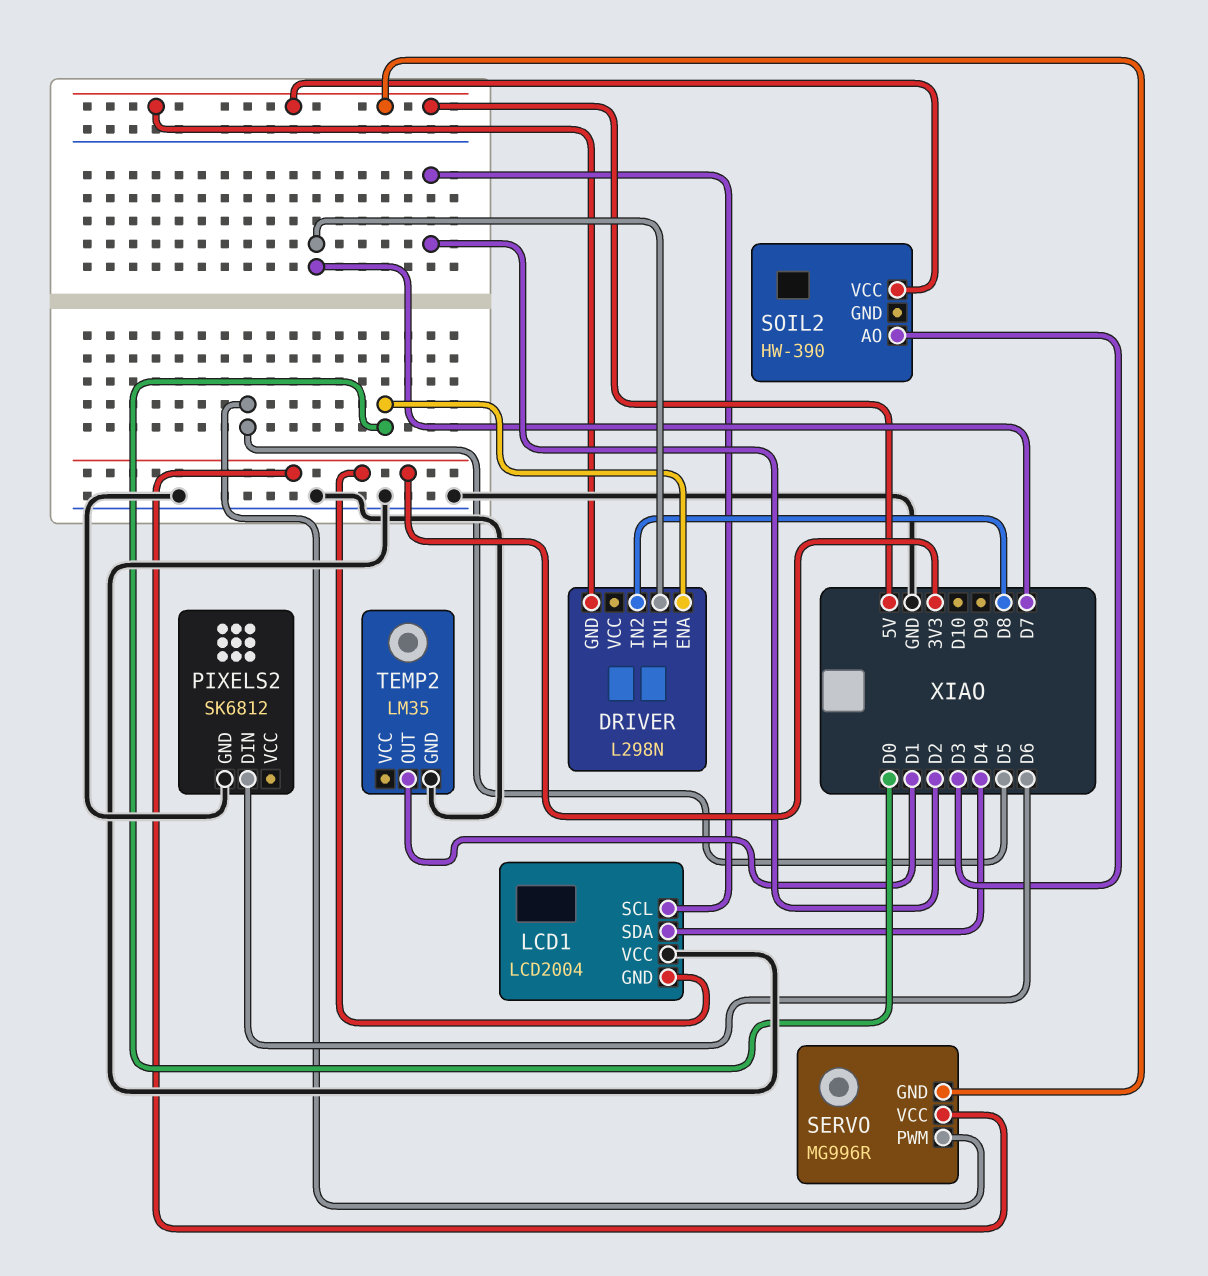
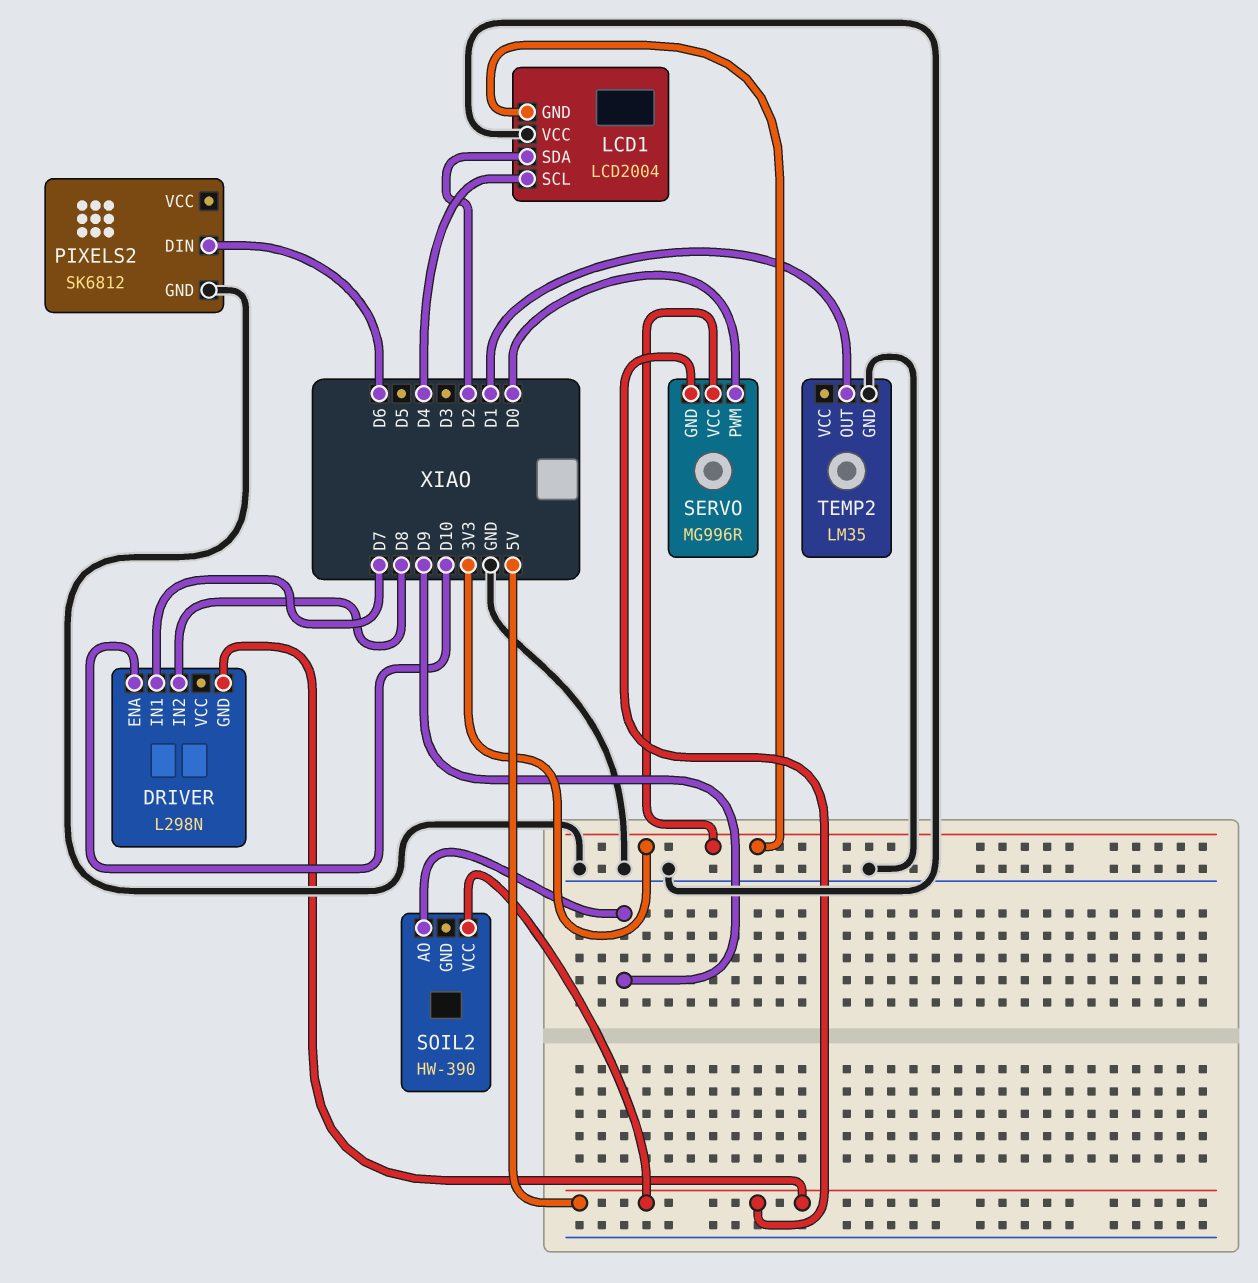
DRIVER pin ENA: D0 -> D10
LCD1 pin SCL: D2 -> D4
LCD1 pin SDA: D4 -> D2
SERVO pin PWM: D5 -> D0
SOIL2 pin AO: D3 -> D9

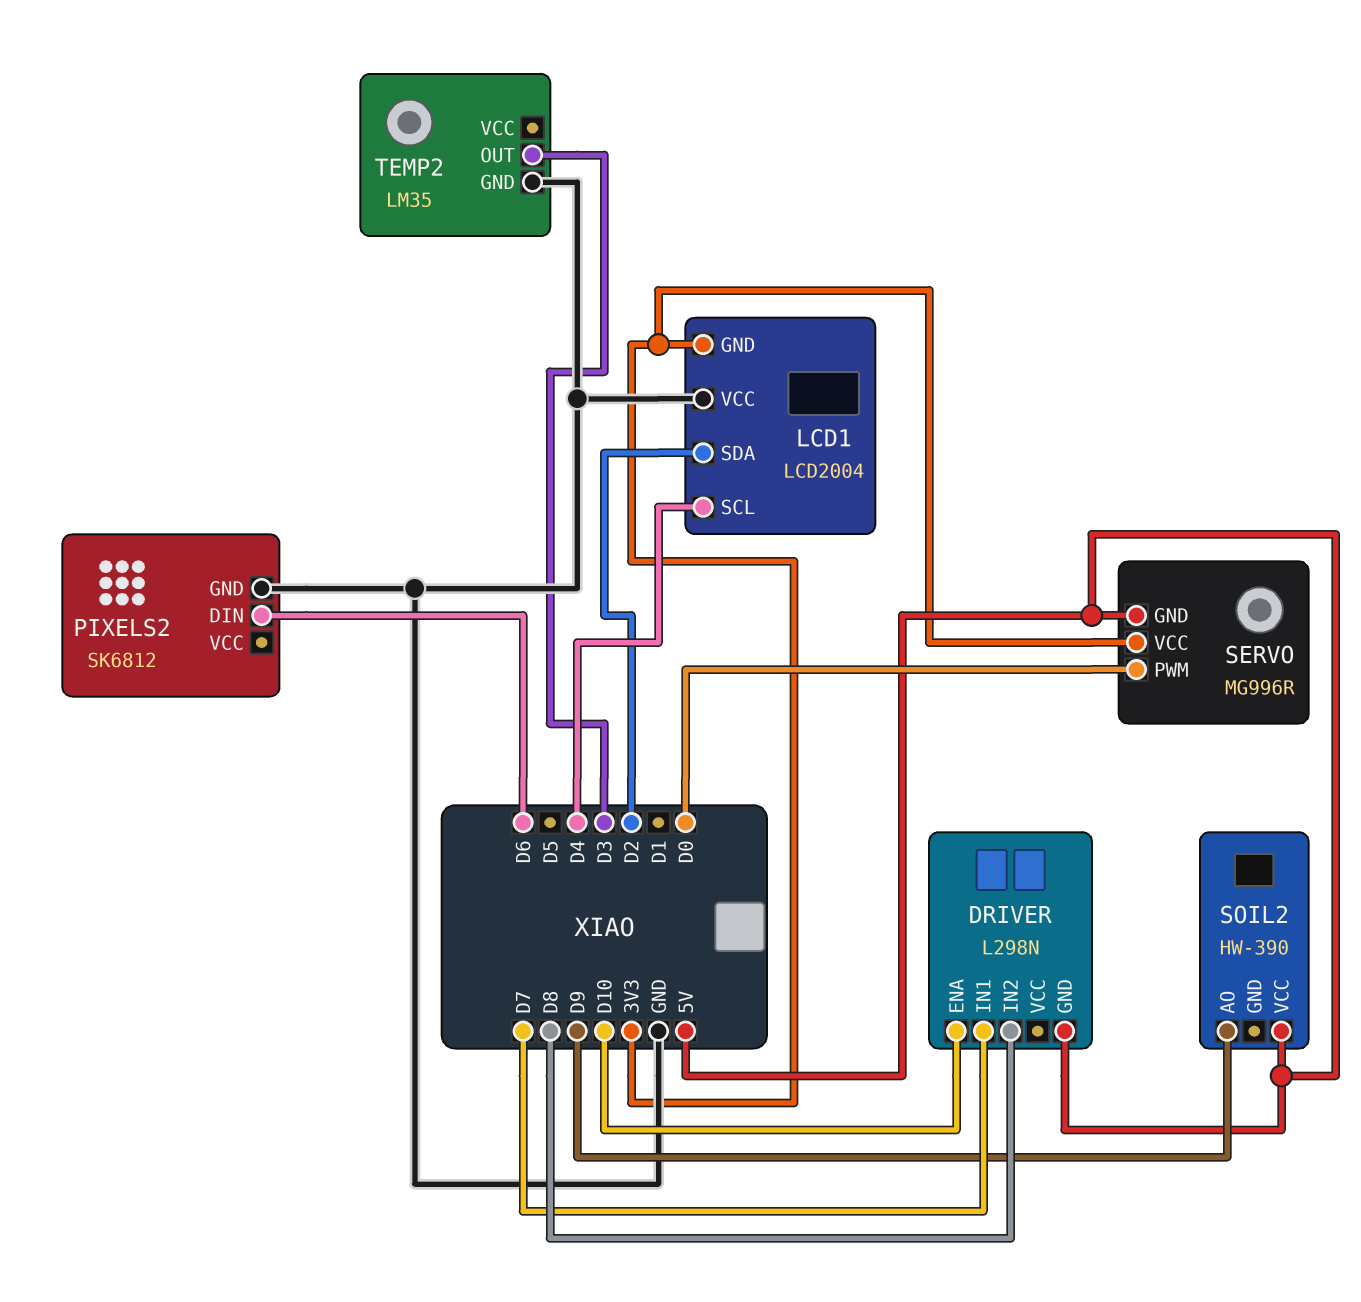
TEMP2 pin OUT: D1 -> D3

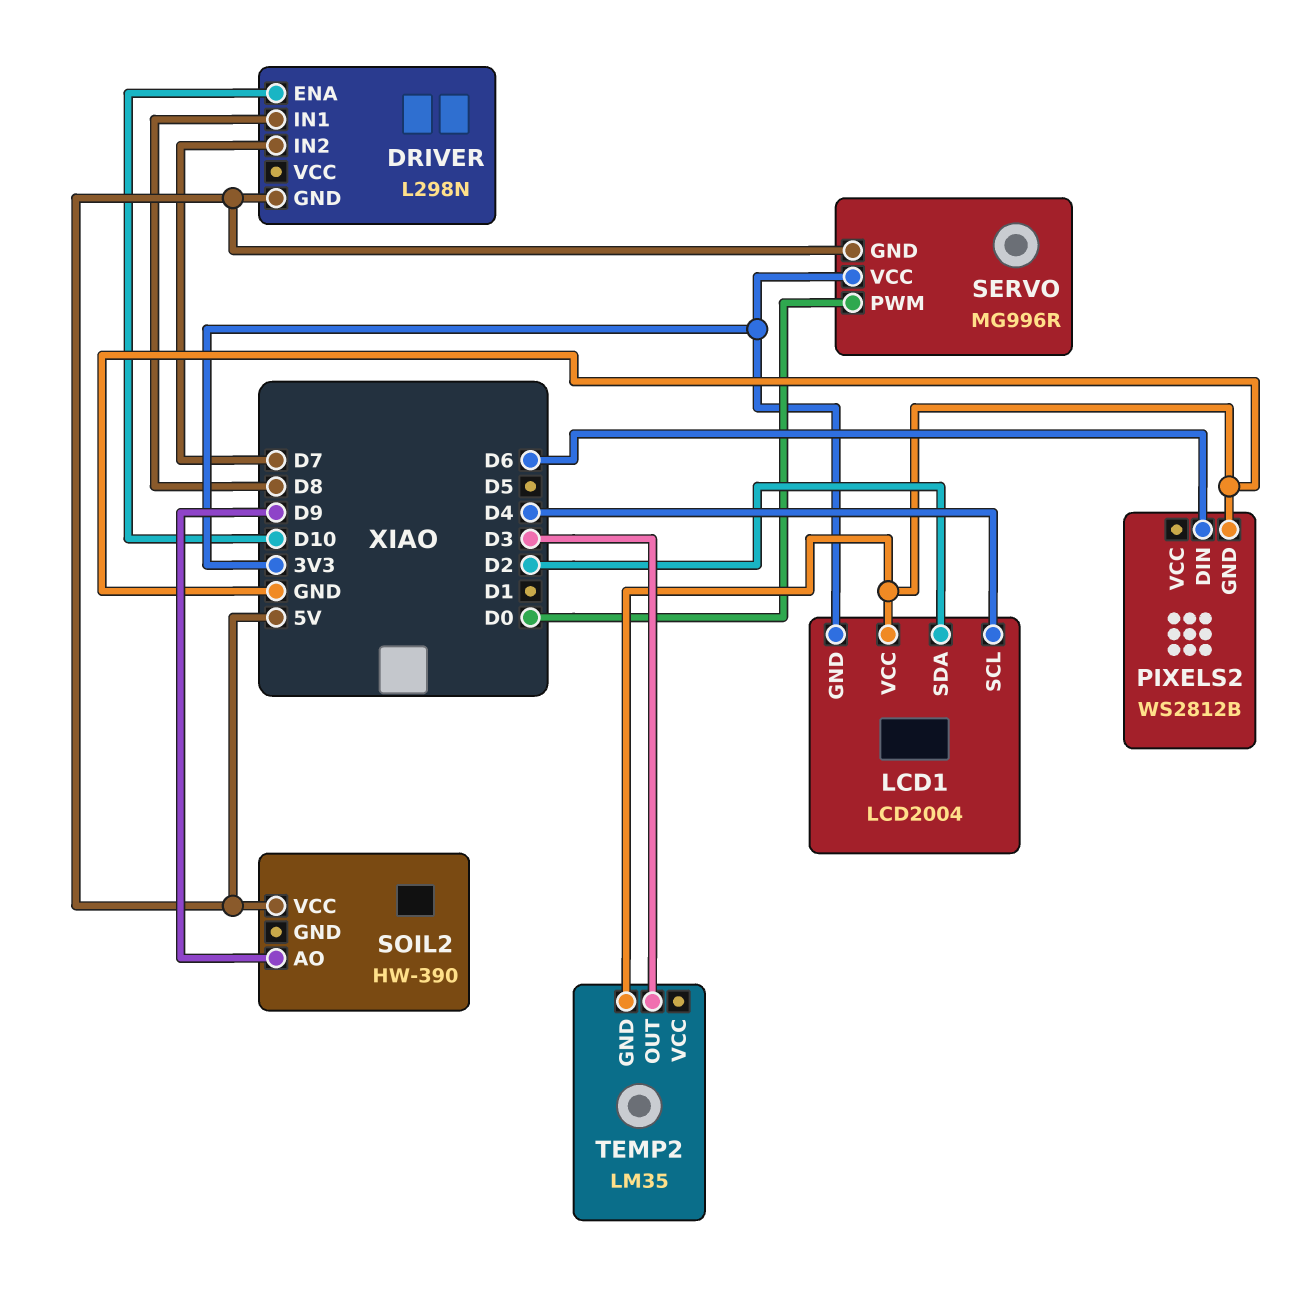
DRIVER pin IN1: D7 -> D8
DRIVER pin IN2: D8 -> D7
PIXELS2: SK6812 -> WS2812B

